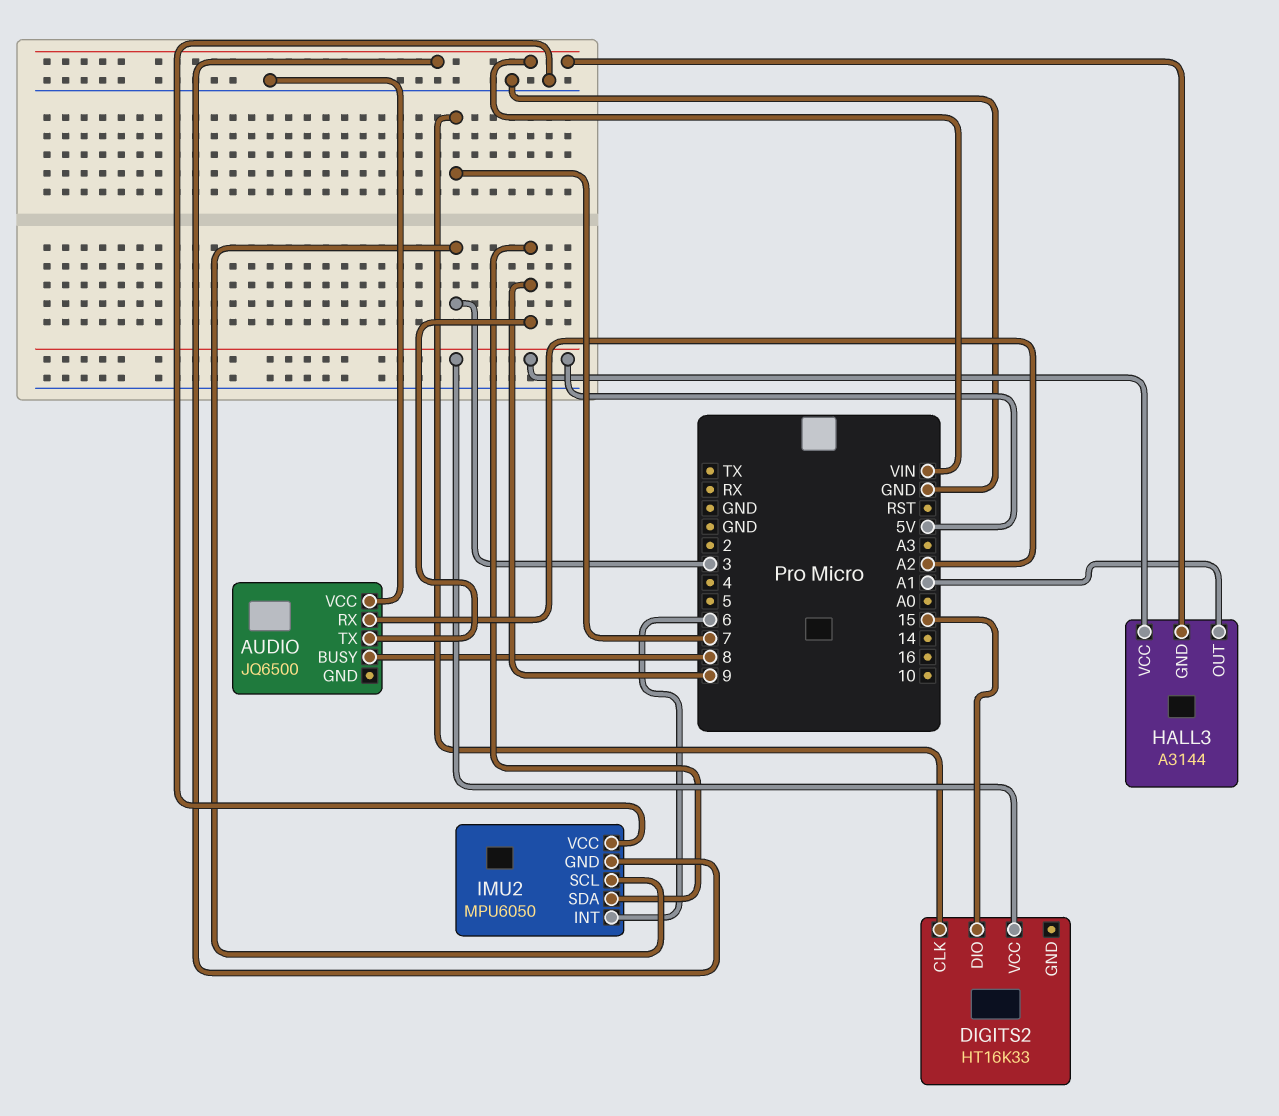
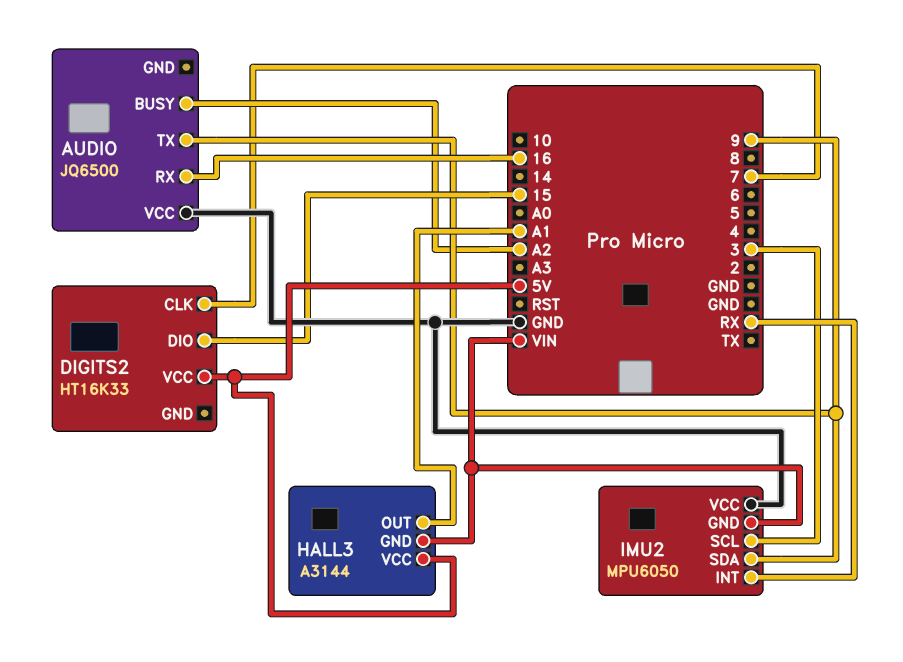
AUDIO pin BUSY: 8 -> A2
AUDIO pin RX: A2 -> 16
IMU2 pin INT: 6 -> RX

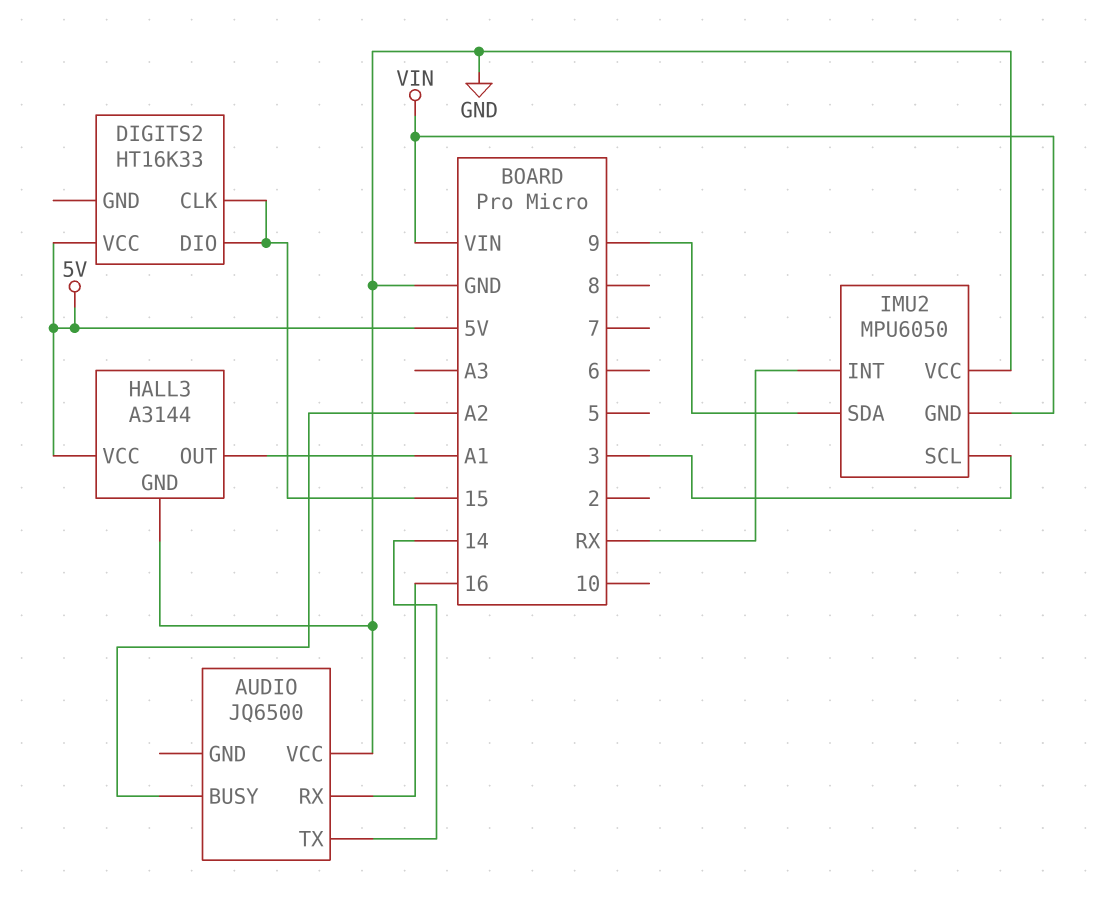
AUDIO pin TX: 9 -> 14
DIGITS2 pin CLK: 7 -> 15
HALL3 pin GND: VIN -> GND

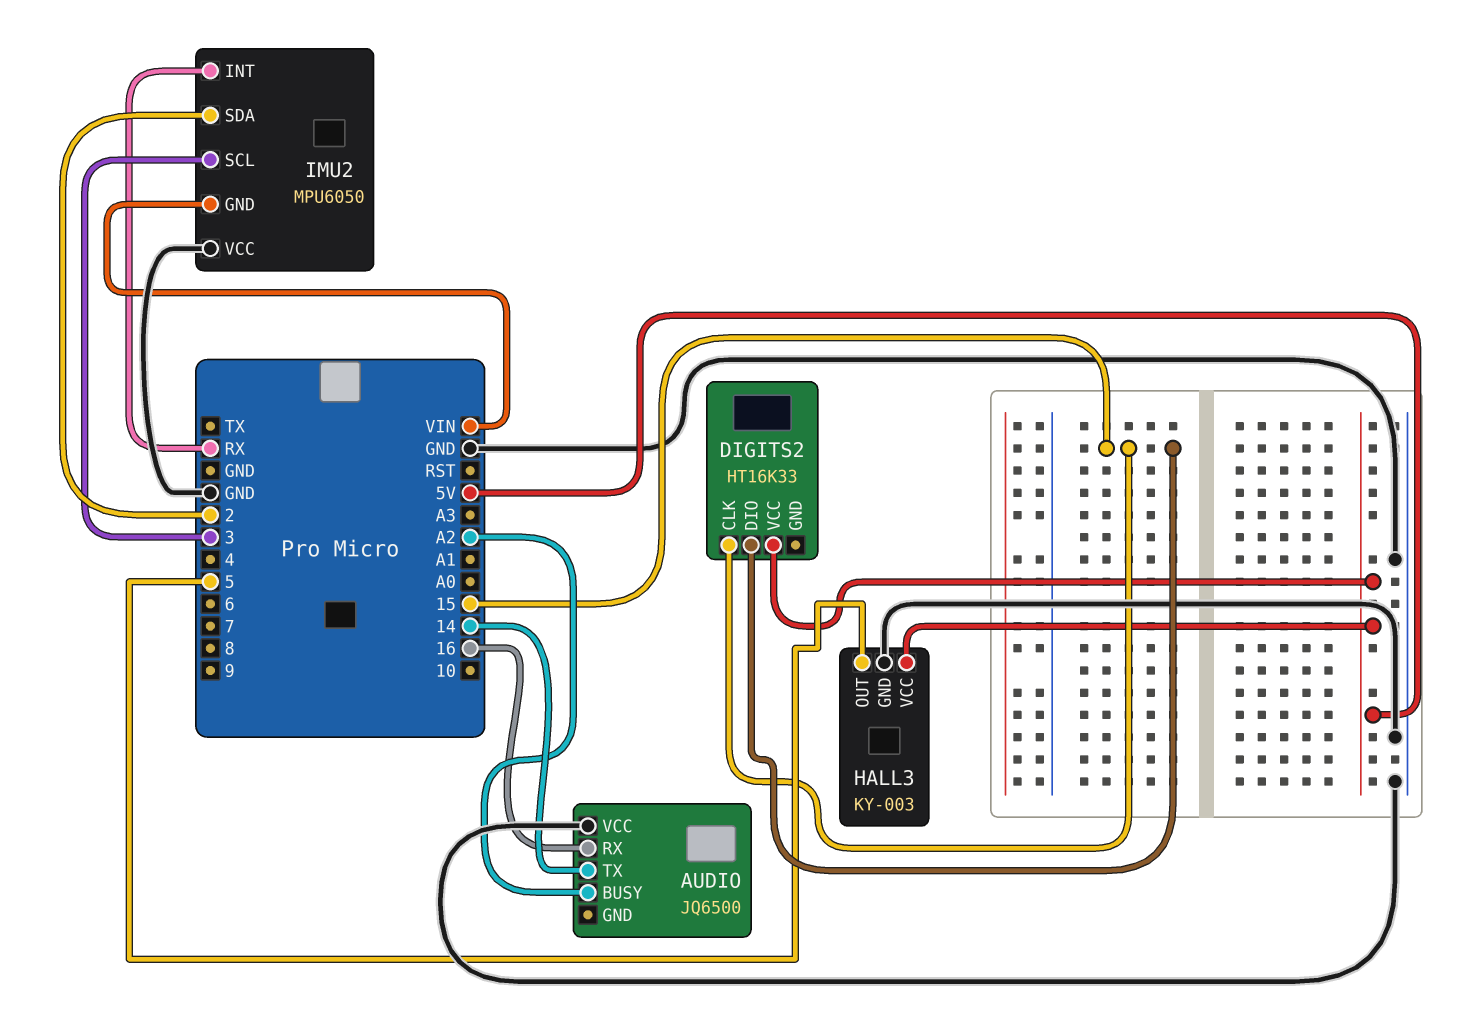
HALL3: A3144 -> KY-003
HALL3 pin OUT: A1 -> 5
IMU2 pin SDA: 9 -> 2

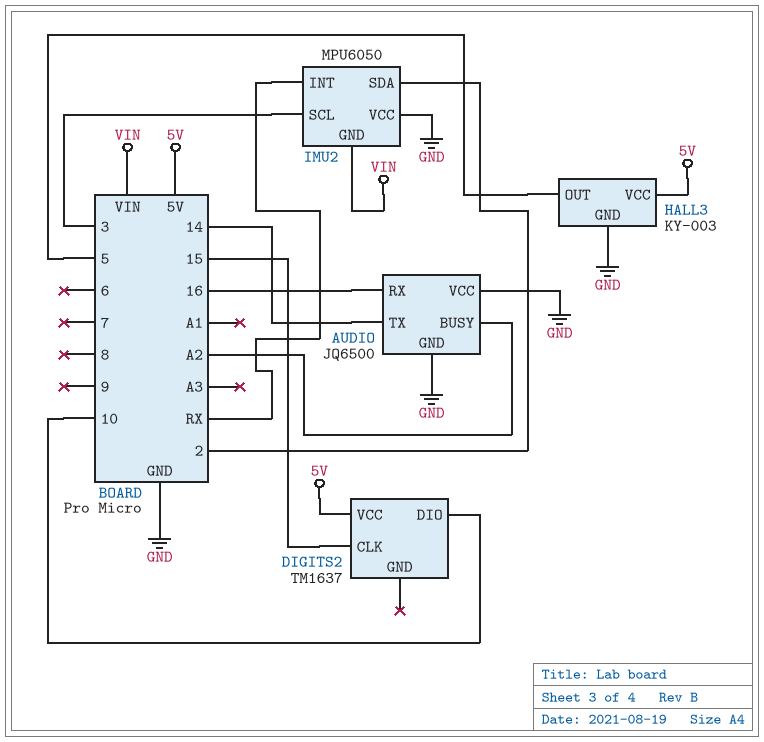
AUDIO pin GND: none -> GND
DIGITS2: HT16K33 -> TM1637
DIGITS2 pin DIO: 15 -> 10

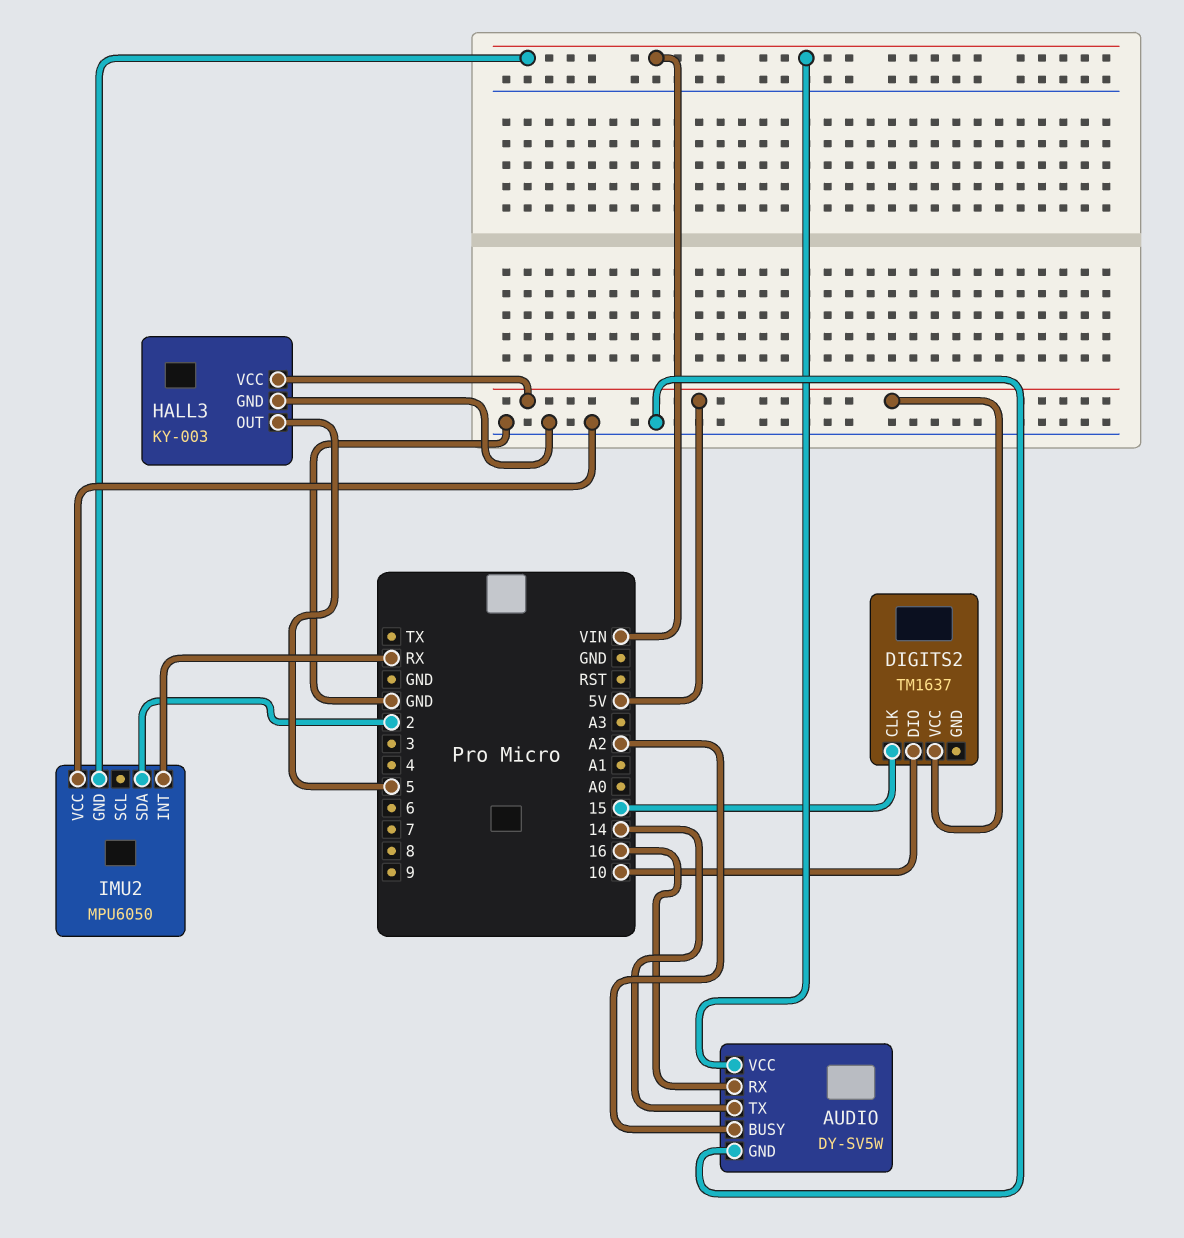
AUDIO: JQ6500 -> DY-SV5W
AUDIO pin VCC: GND -> VIN
IMU2 pin SCL: 3 -> none

